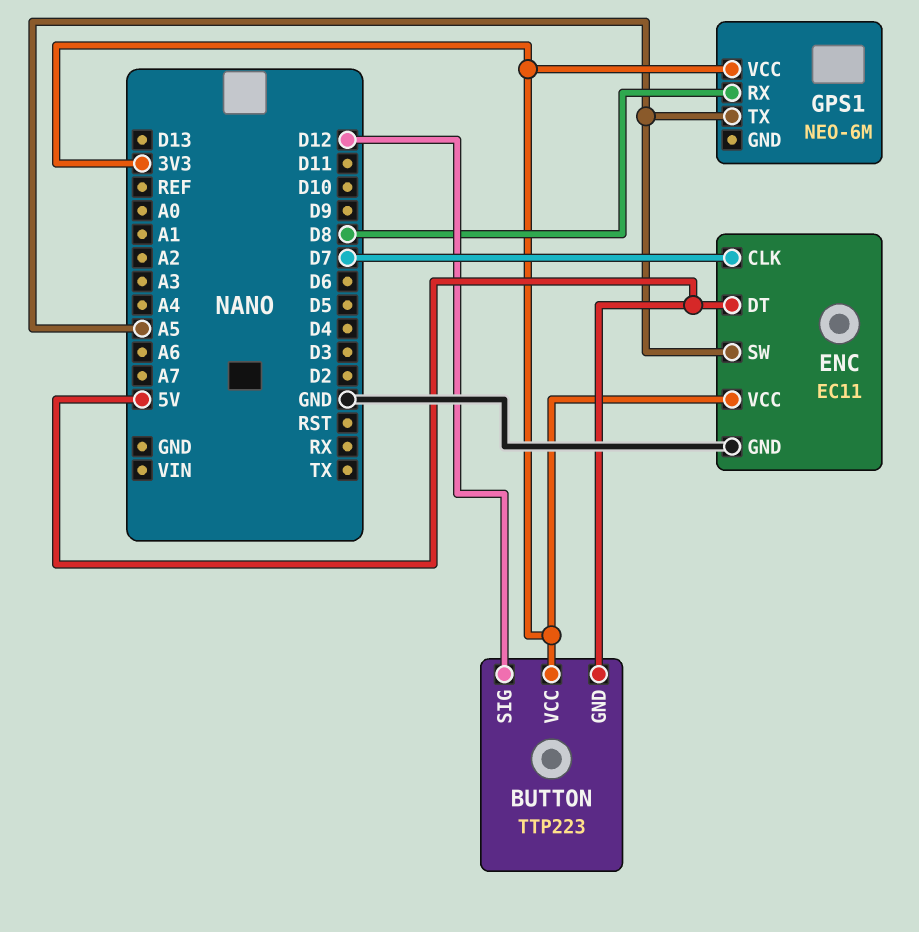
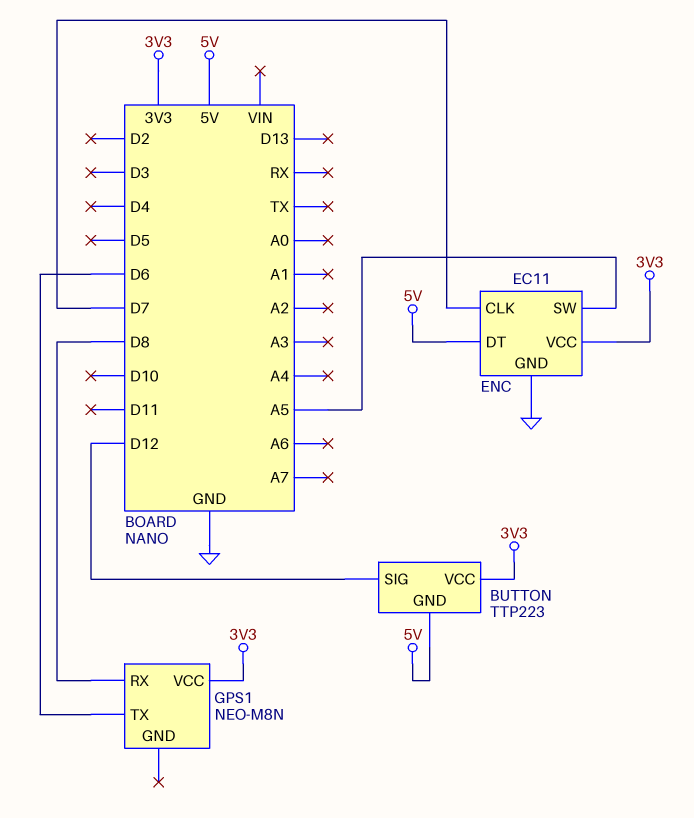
GPS1: NEO-6M -> NEO-M8N
GPS1 pin TX: A5 -> D6

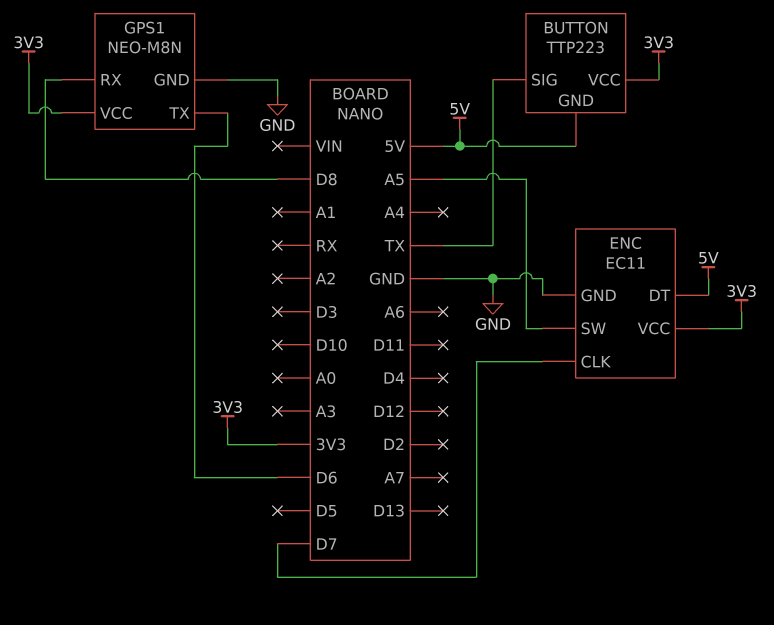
BUTTON pin SIG: D12 -> TX
GPS1 pin GND: none -> GND

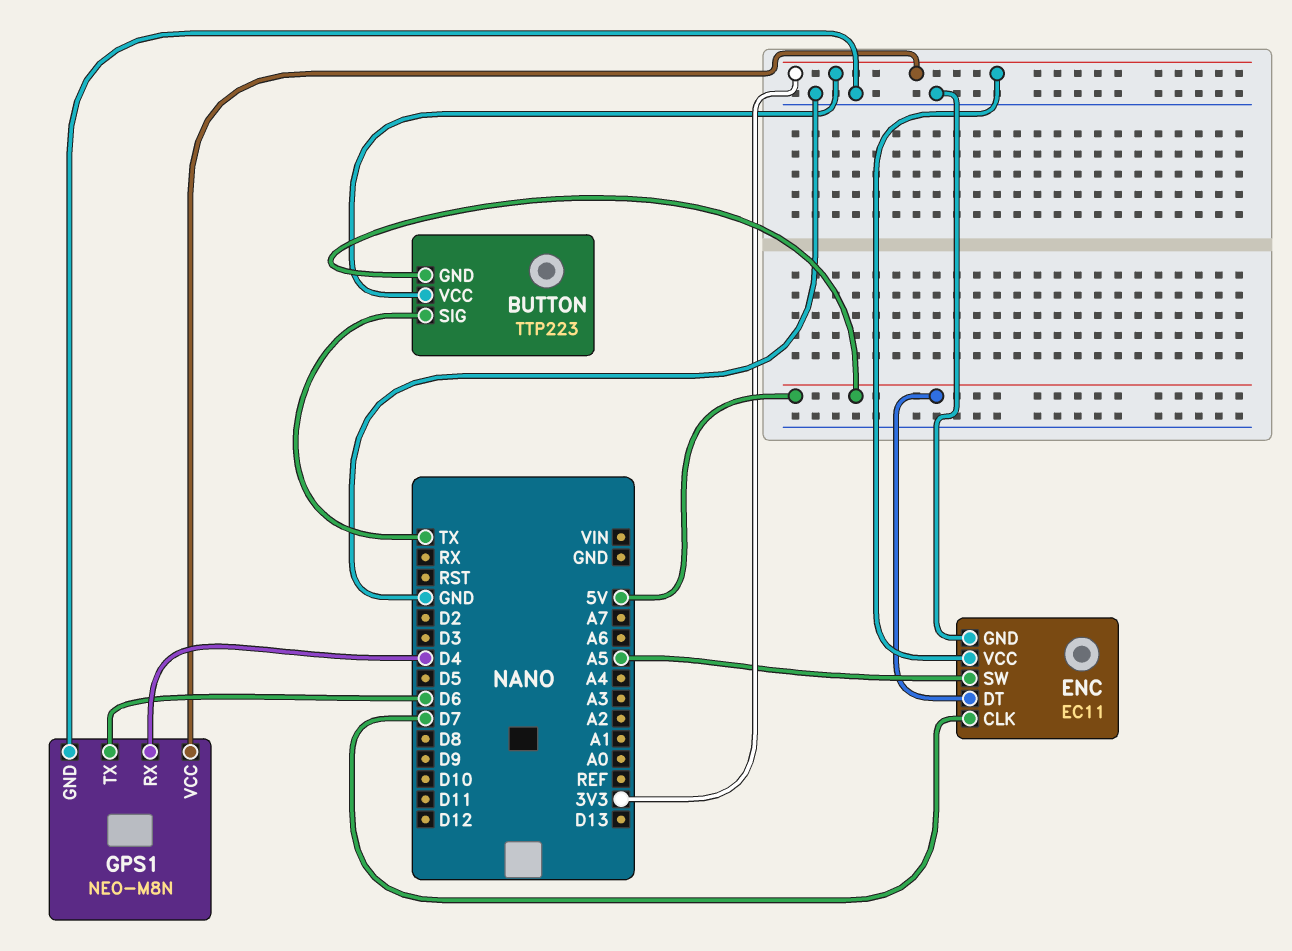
GPS1 pin RX: D8 -> D4

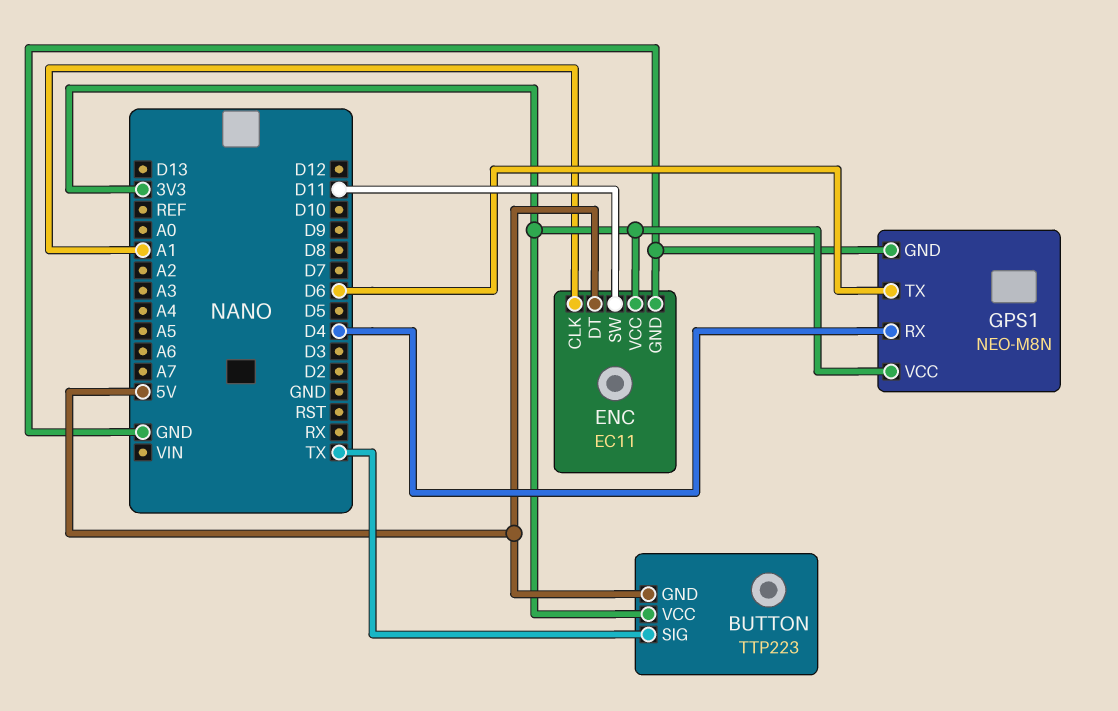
ENC pin CLK: D7 -> A1
ENC pin SW: A5 -> D11

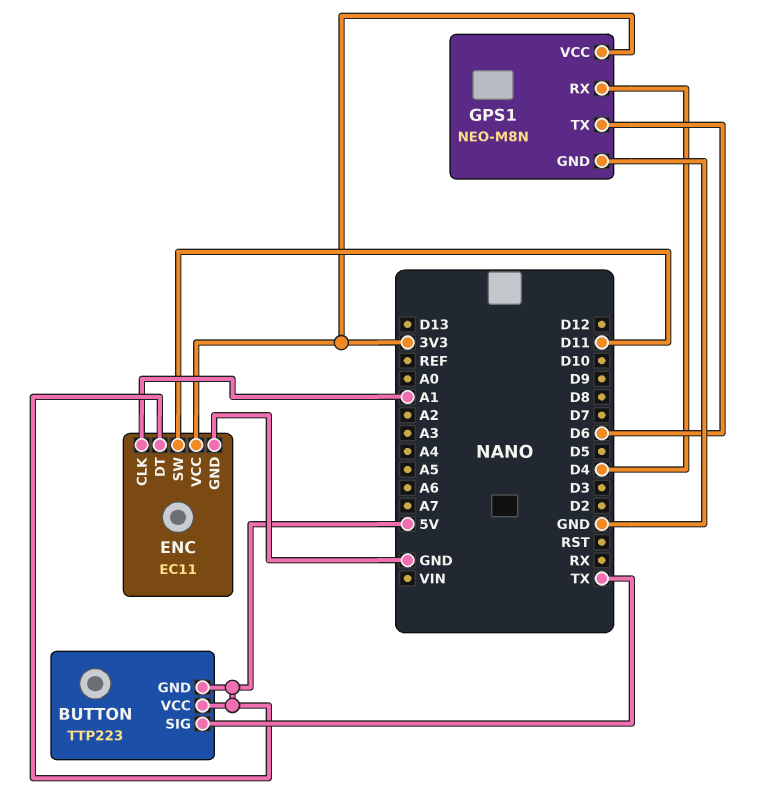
BUTTON pin VCC: 3V3 -> 5V

